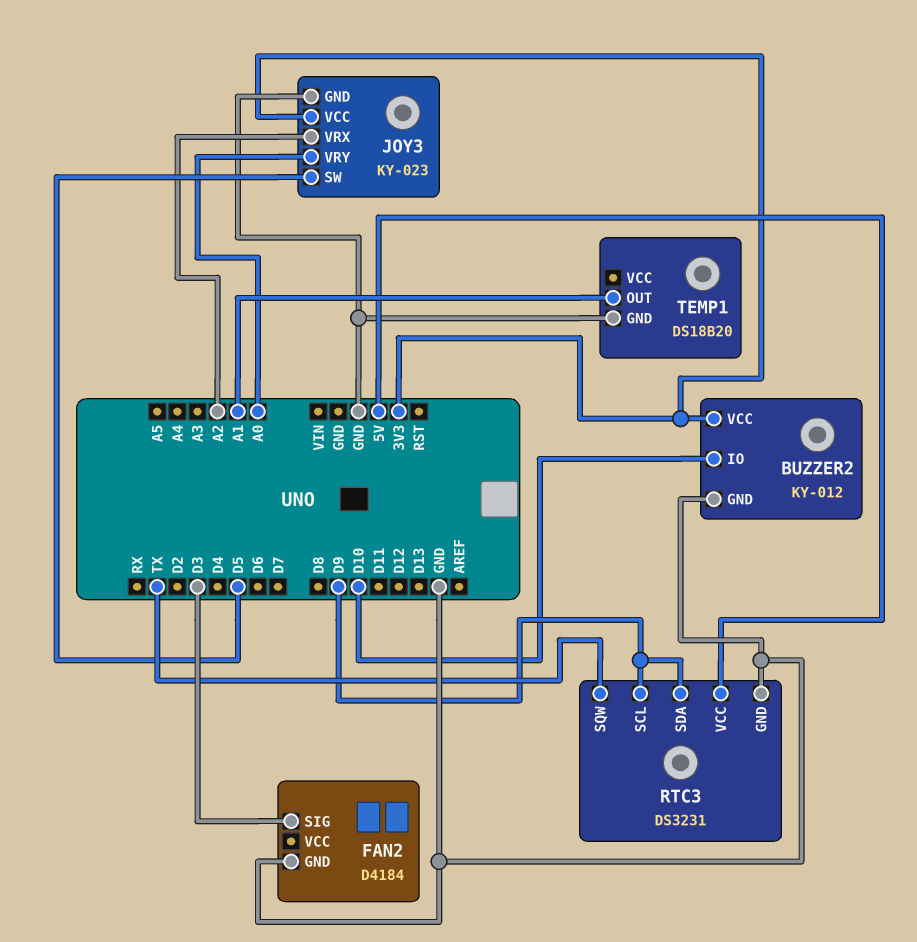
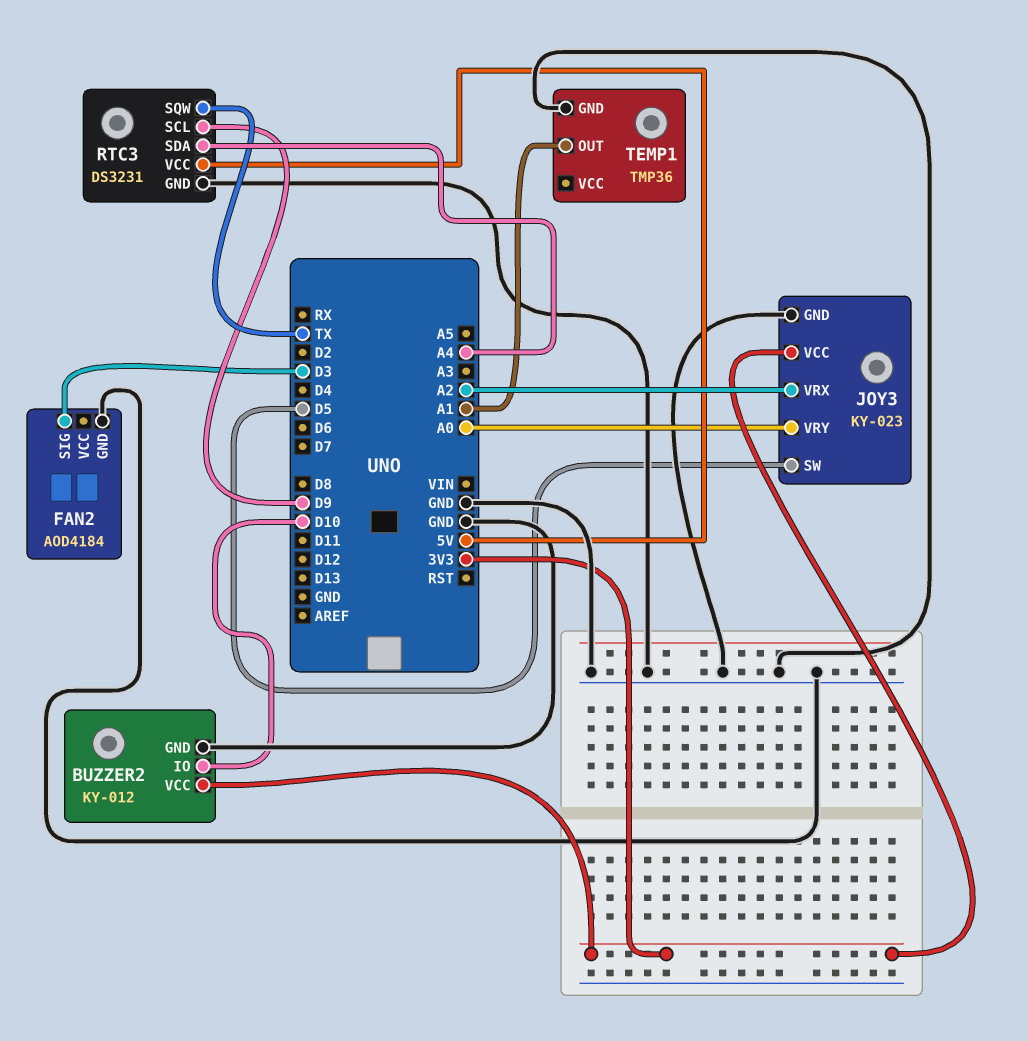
FAN2: D4184 -> AOD4184
RTC3 pin SDA: D9 -> A4
TEMP1: DS18B20 -> TMP36

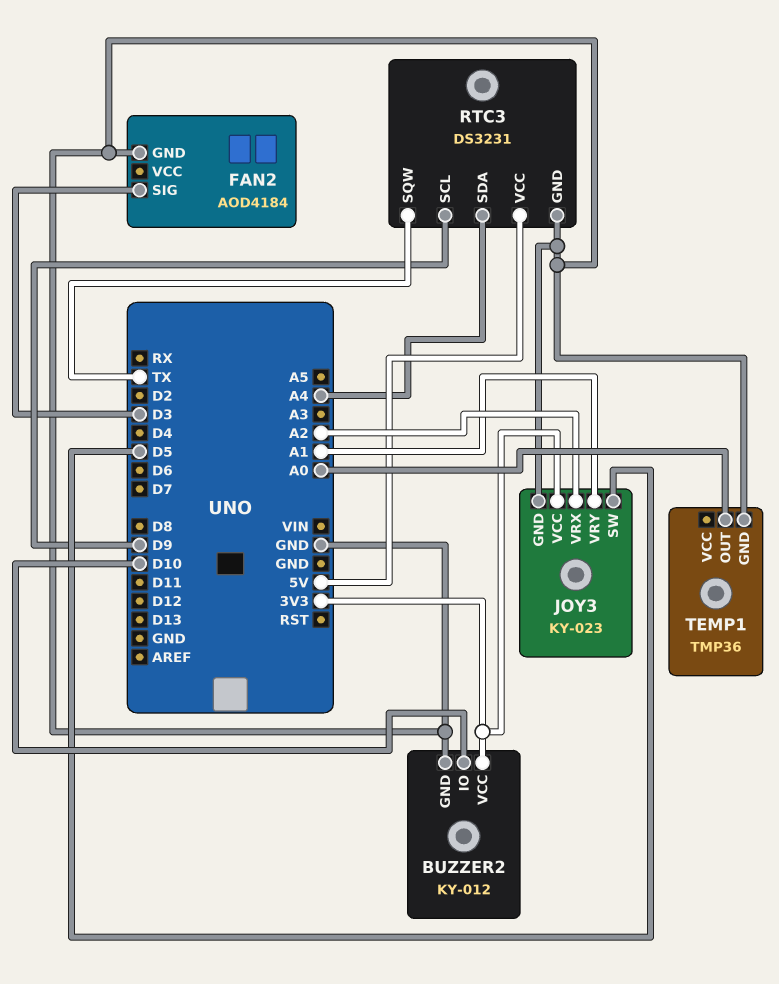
JOY3 pin VRY: A0 -> A1
TEMP1 pin OUT: A1 -> A0

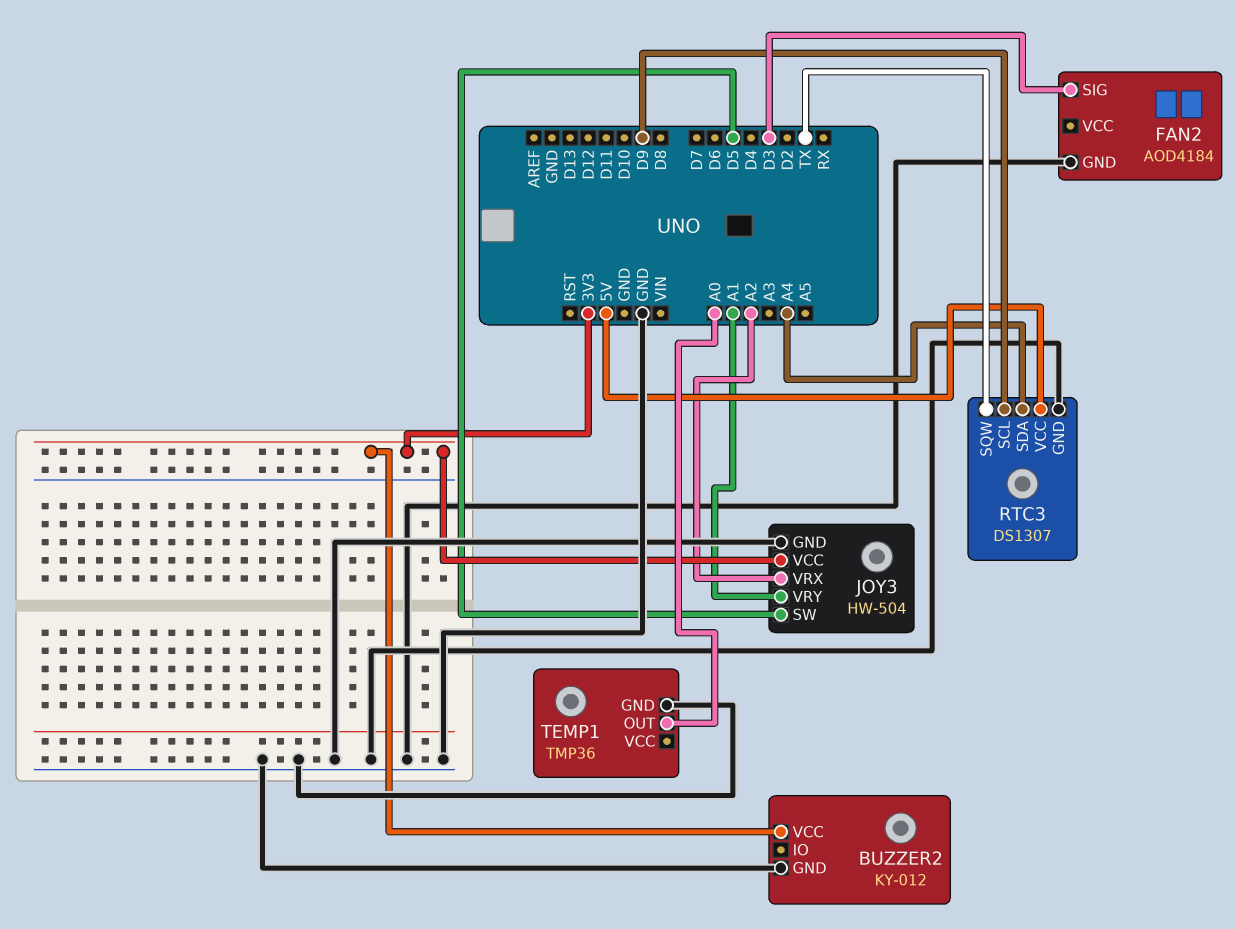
BUZZER2 pin IO: D10 -> none
JOY3: KY-023 -> HW-504
RTC3: DS3231 -> DS1307

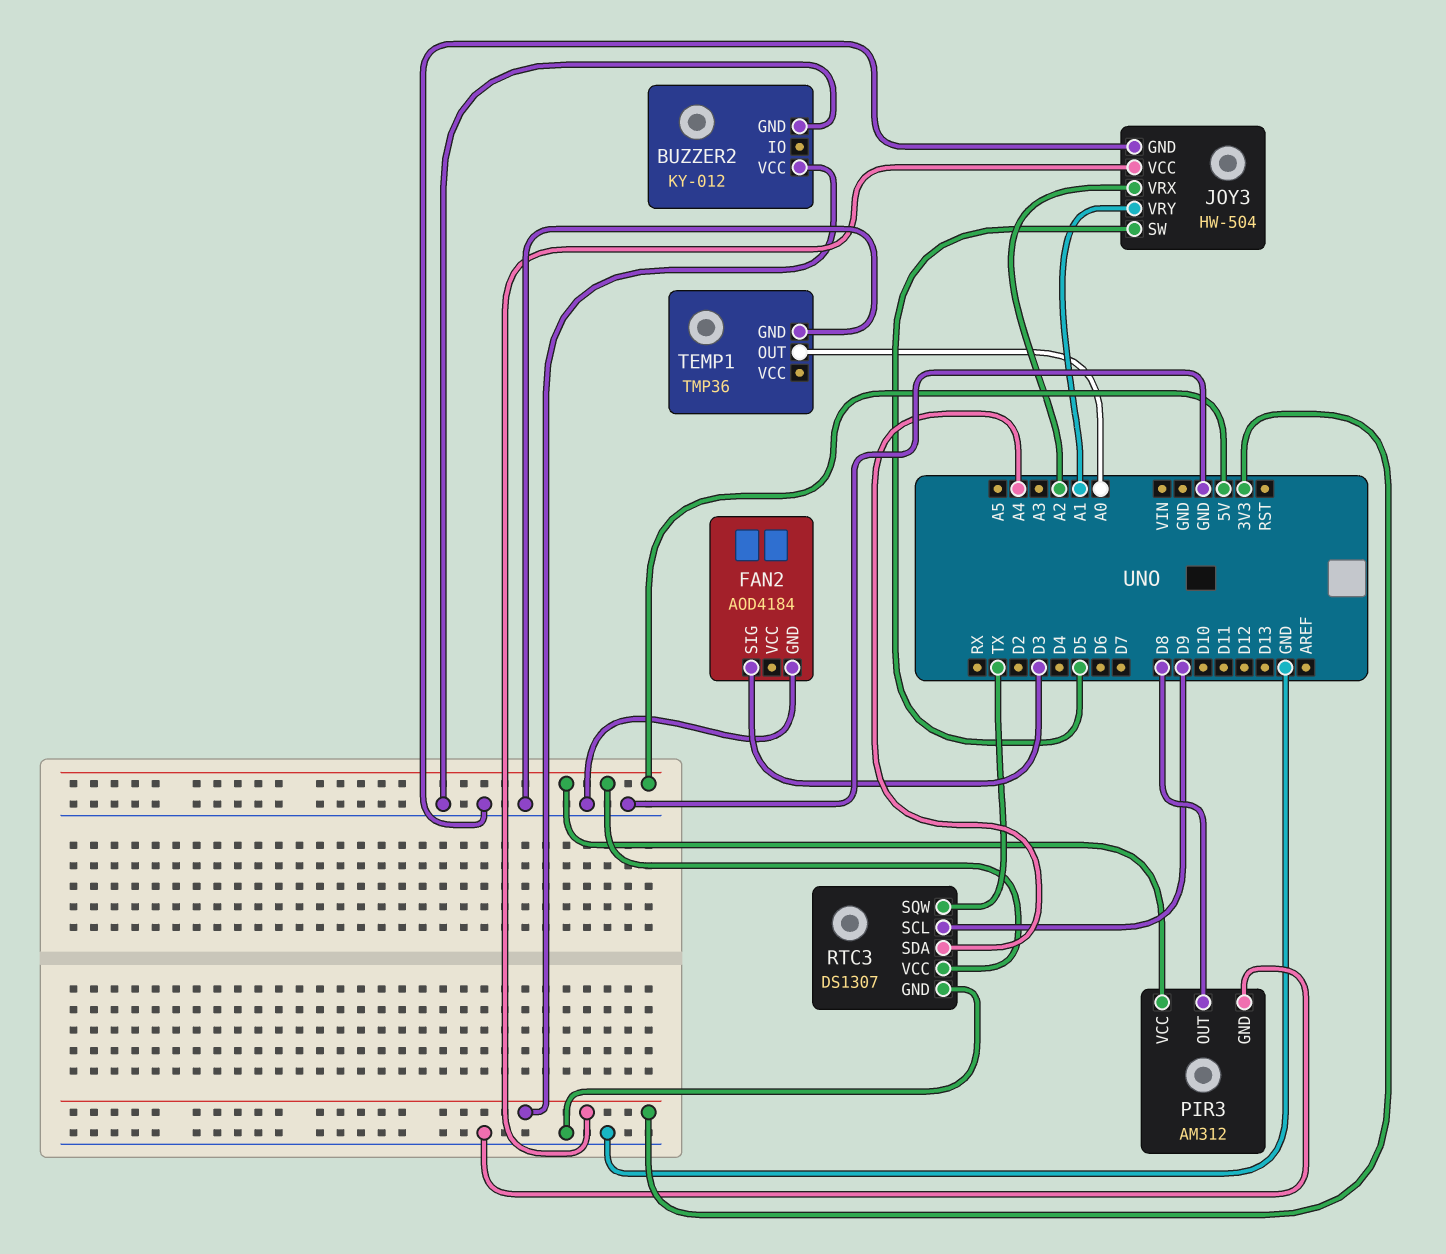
PIR3: none -> AM312
PIR3 pin GND: none -> GND
PIR3 pin OUT: none -> D8
PIR3 pin VCC: none -> 5V

